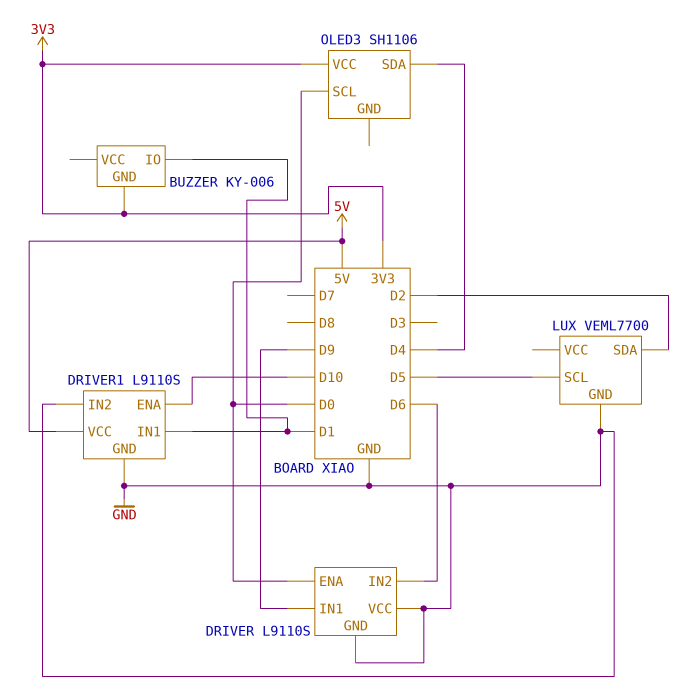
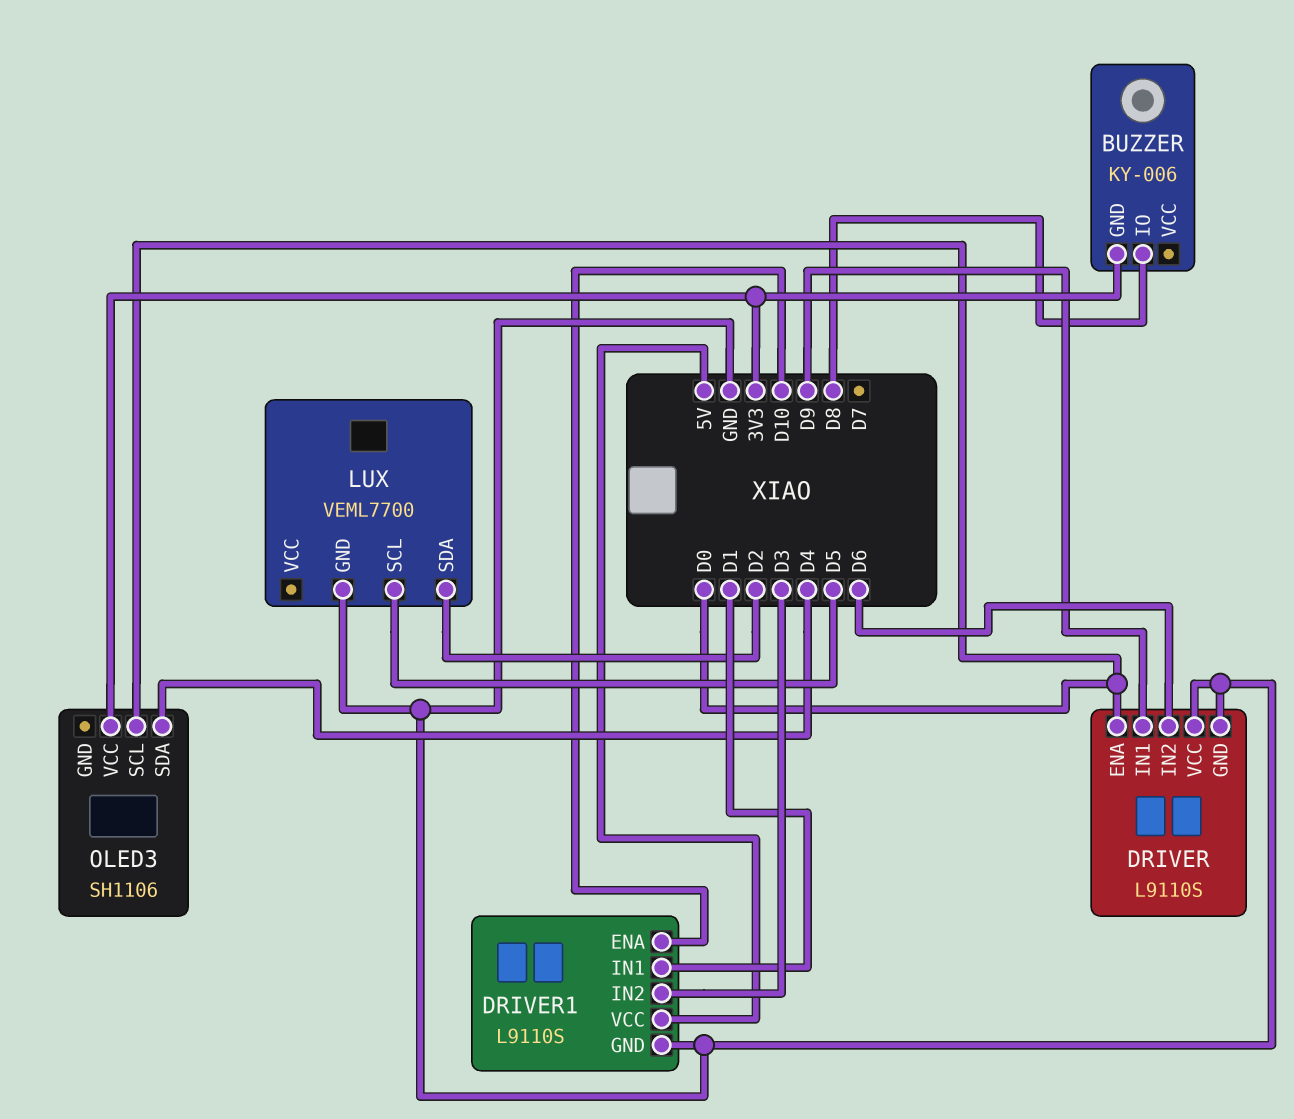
BUZZER pin IO: D1 -> D8
DRIVER1 pin IN2: GND -> D3

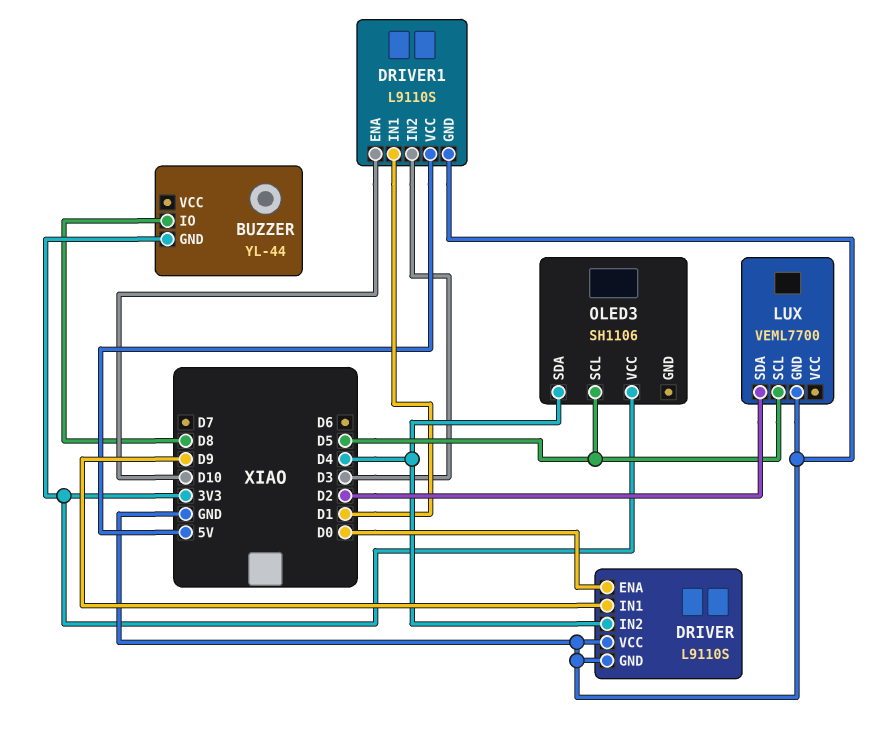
BUZZER: KY-006 -> YL-44
DRIVER pin IN2: D6 -> D4
OLED3 pin SCL: D0 -> D5

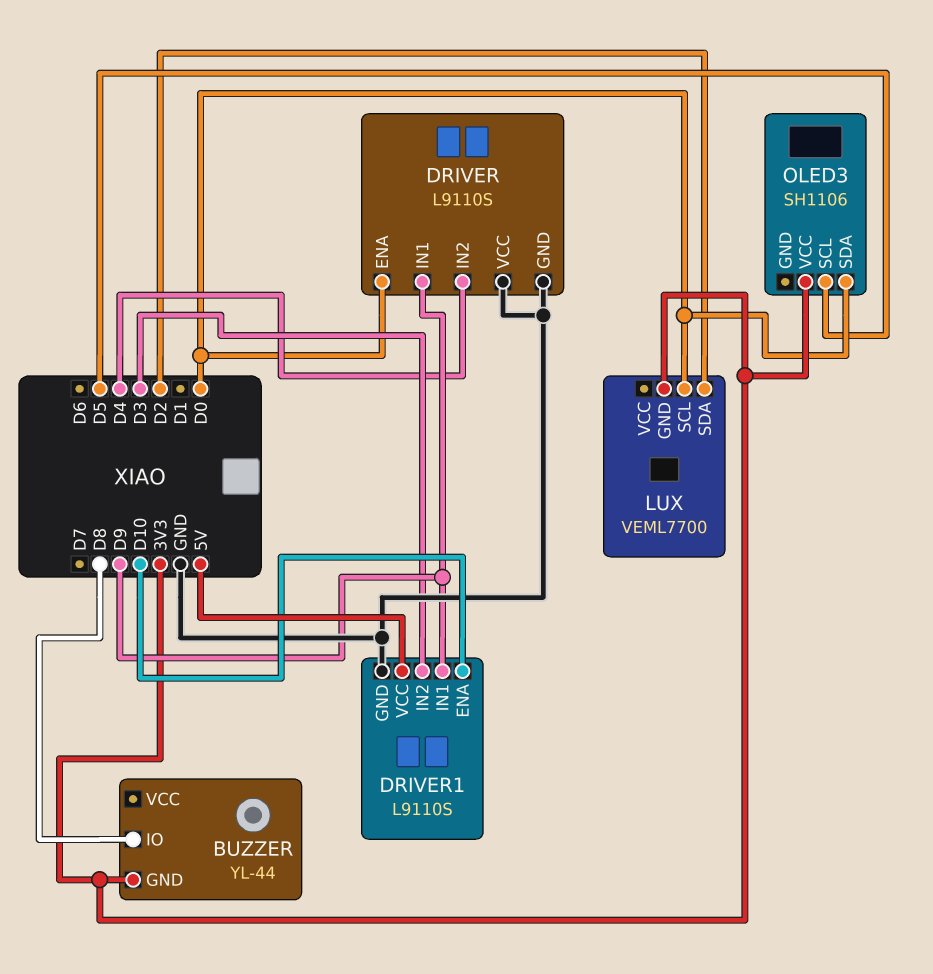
DRIVER1 pin IN1: D1 -> D9
LUX pin GND: GND -> 3V3
LUX pin SCL: D5 -> D0
OLED3 pin SDA: D4 -> D0

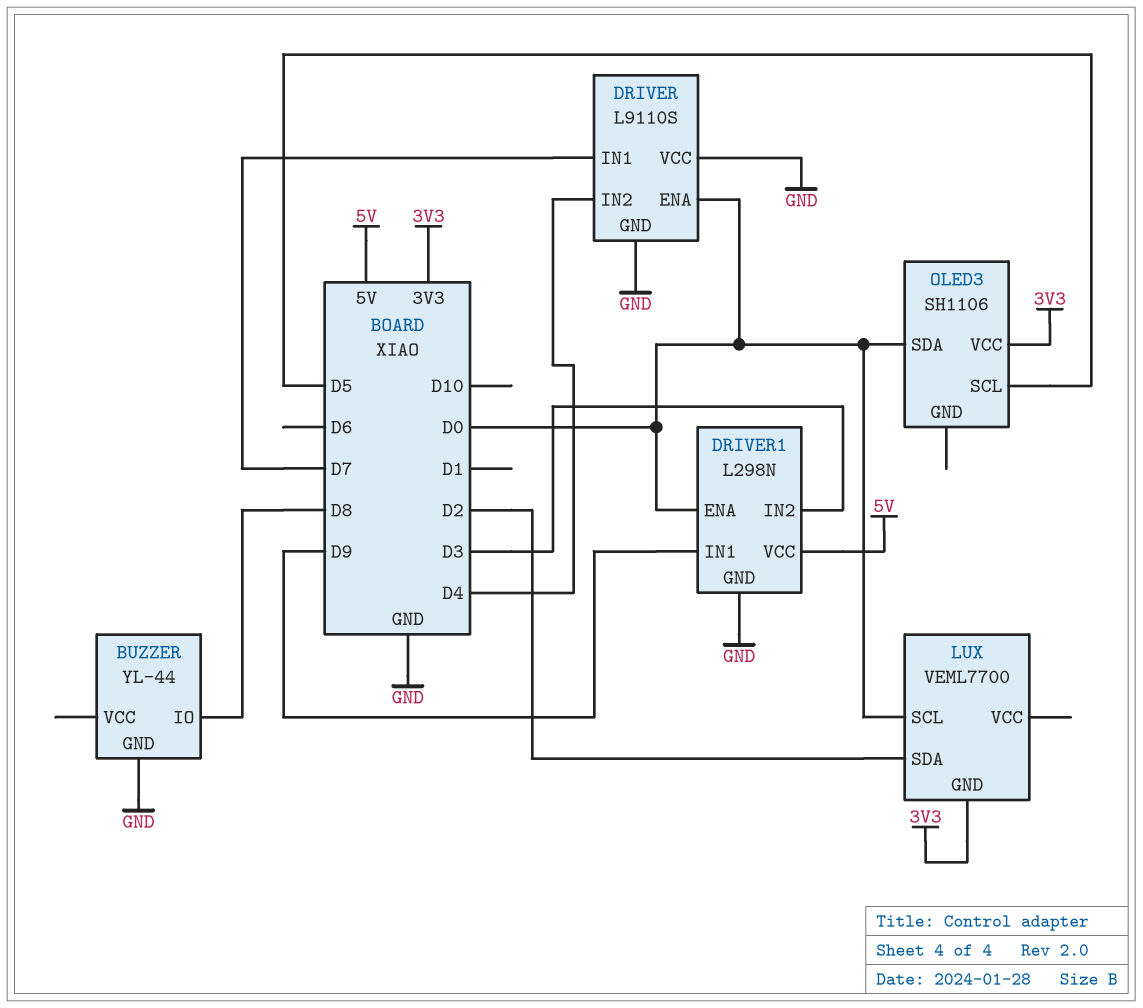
BUZZER pin GND: 3V3 -> GND
DRIVER pin IN1: D9 -> D7
DRIVER1: L9110S -> L298N
DRIVER1 pin ENA: D10 -> D0

